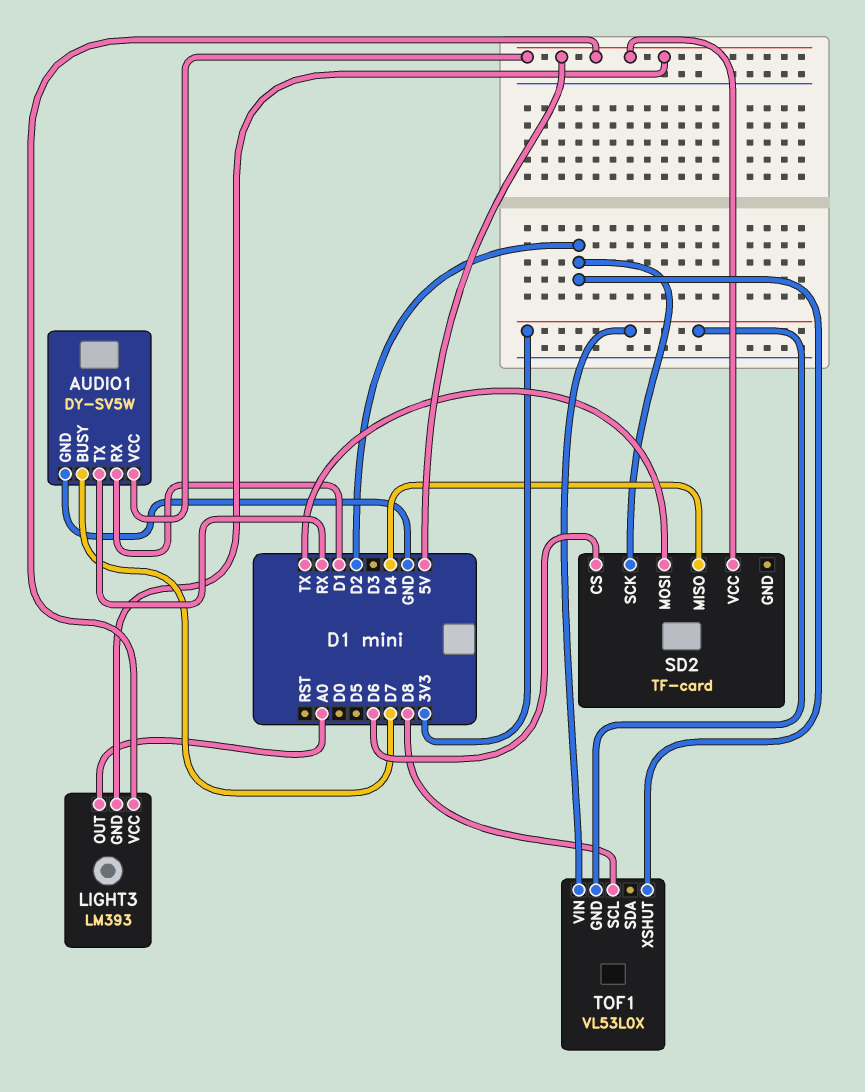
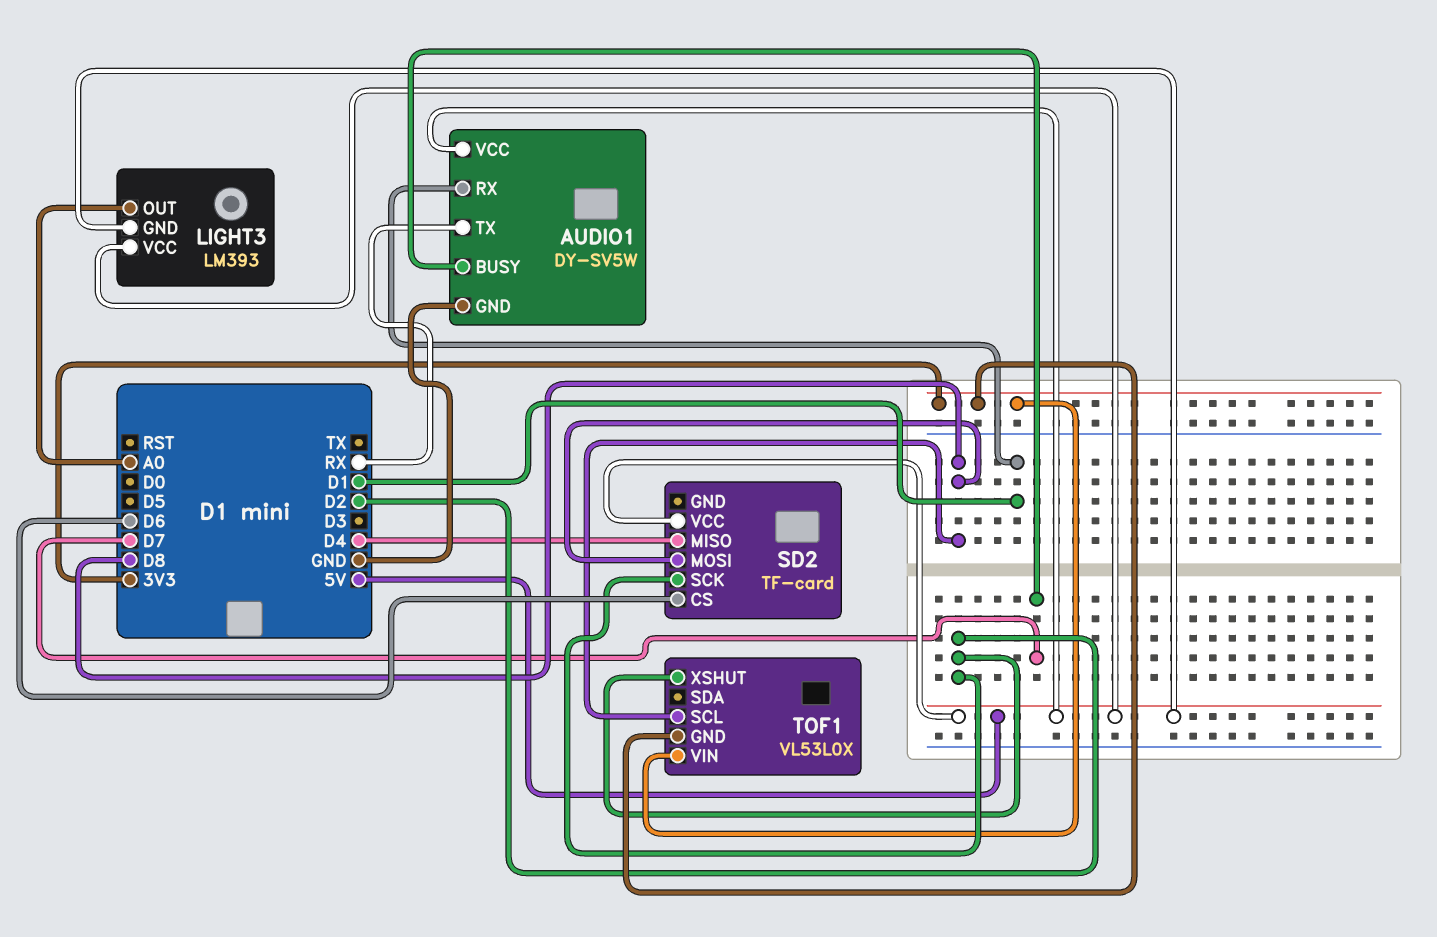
SD2 pin MOSI: TX -> D8

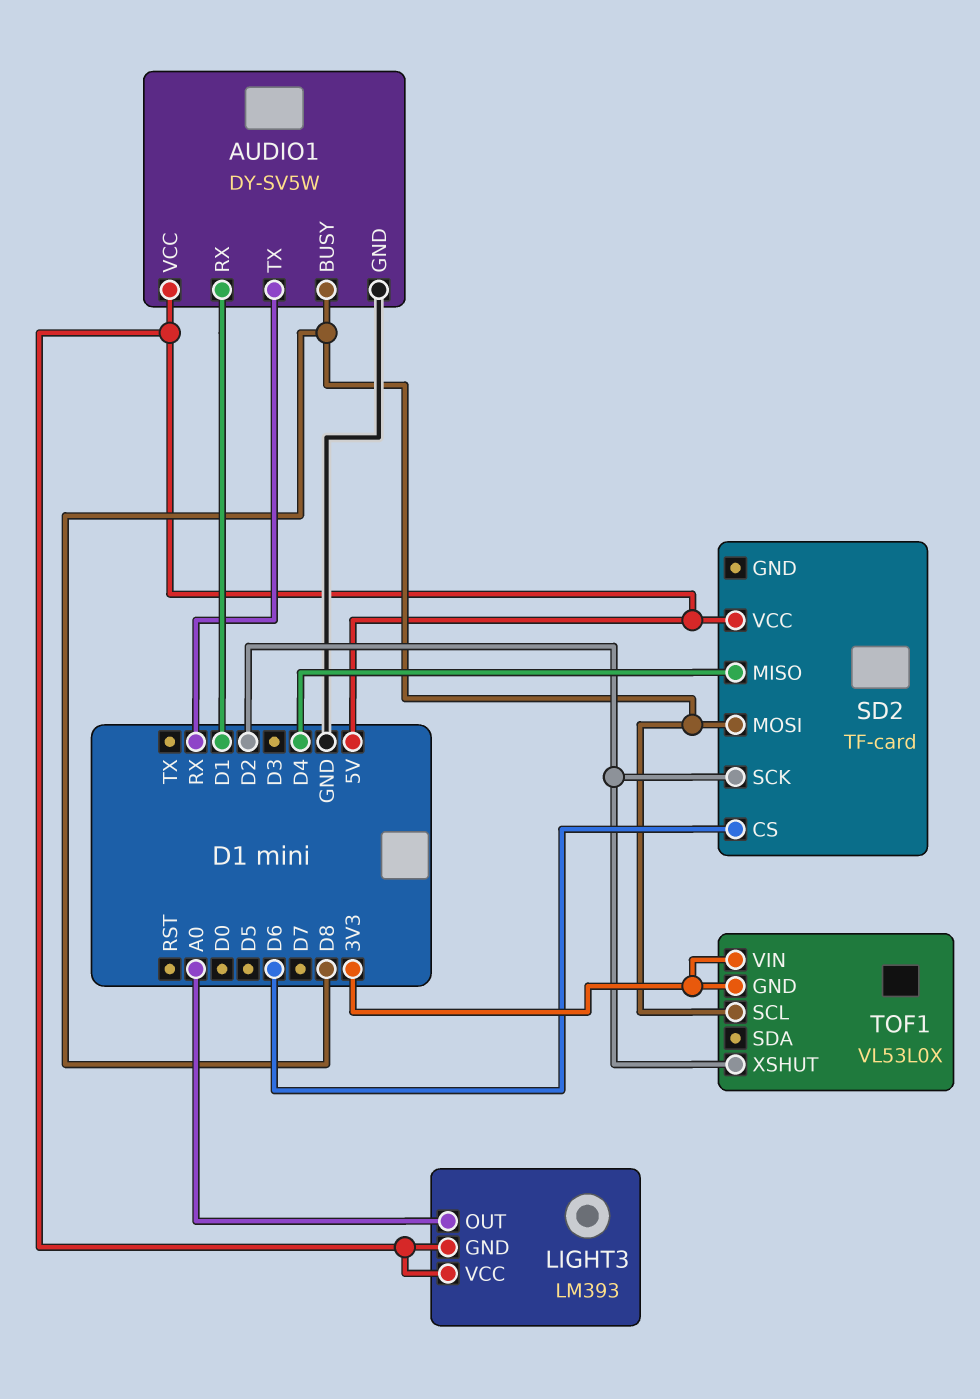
AUDIO1 pin BUSY: D7 -> D8

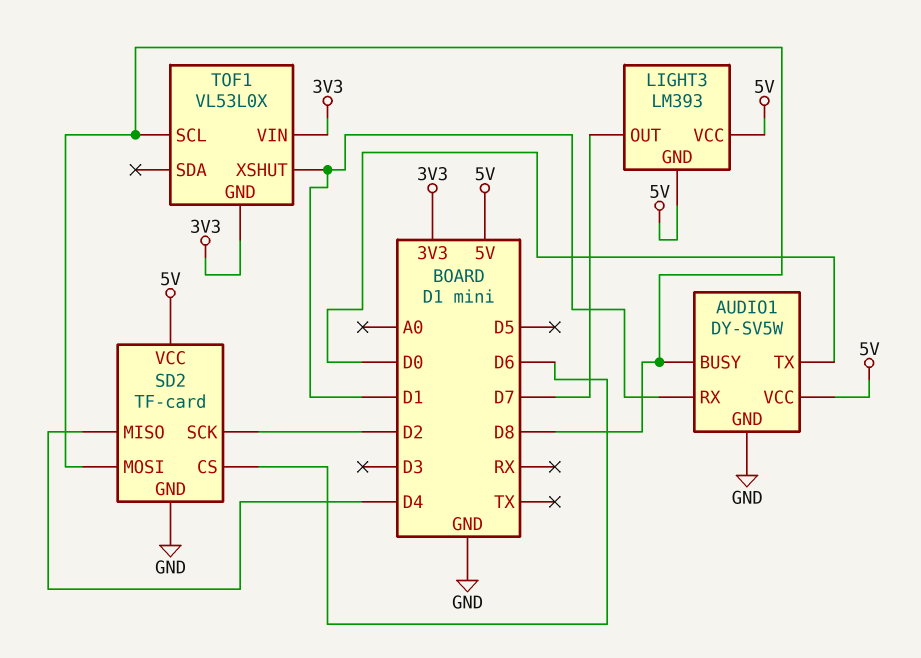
AUDIO1 pin TX: RX -> D0
LIGHT3 pin OUT: A0 -> D7
SD2 pin GND: none -> GND
TOF1 pin XSHUT: D2 -> D1

